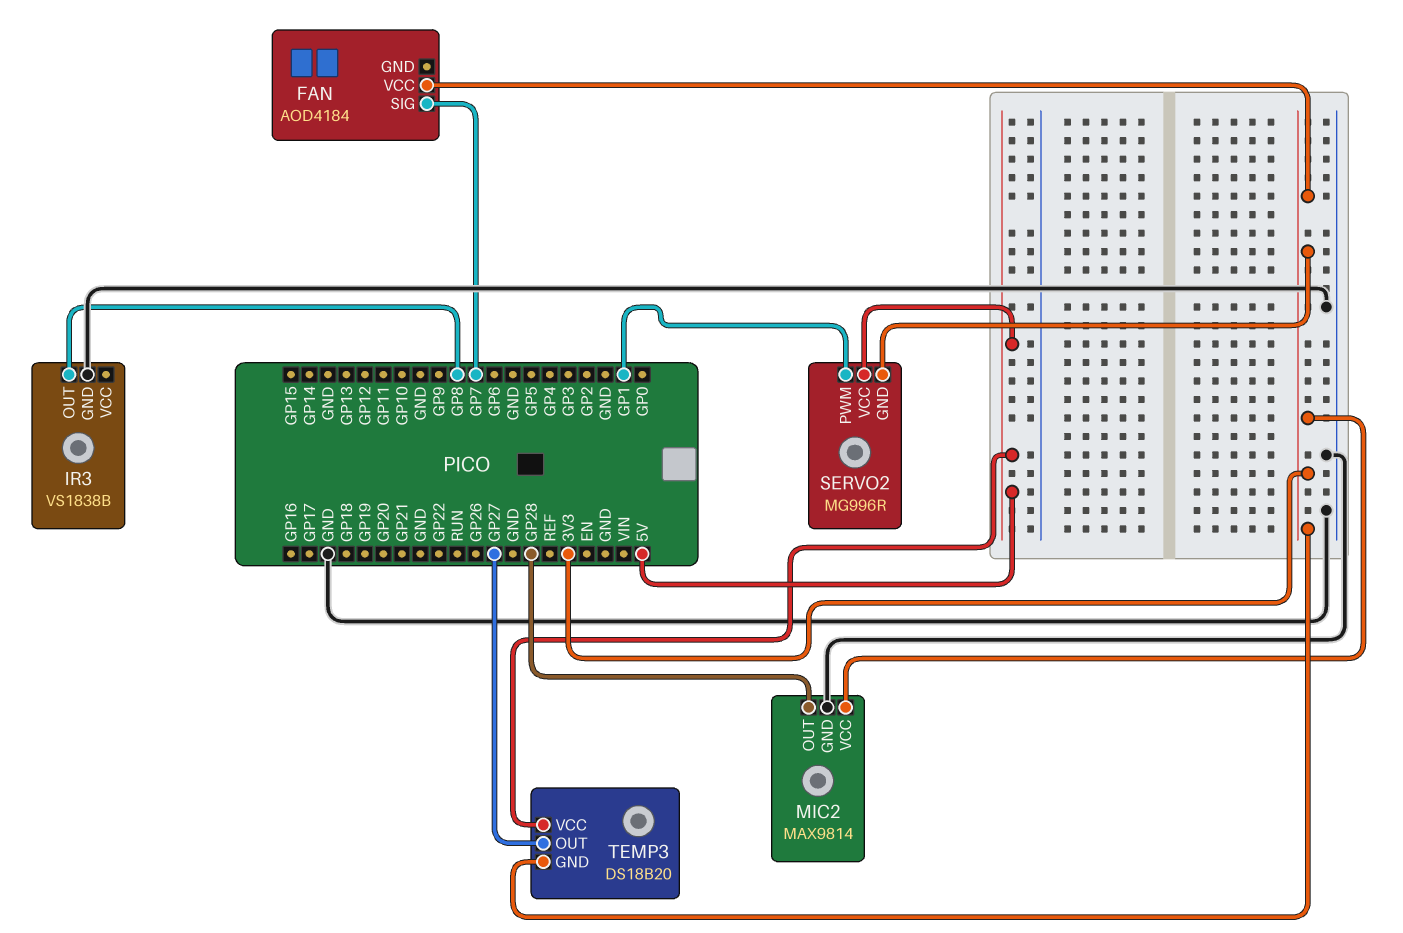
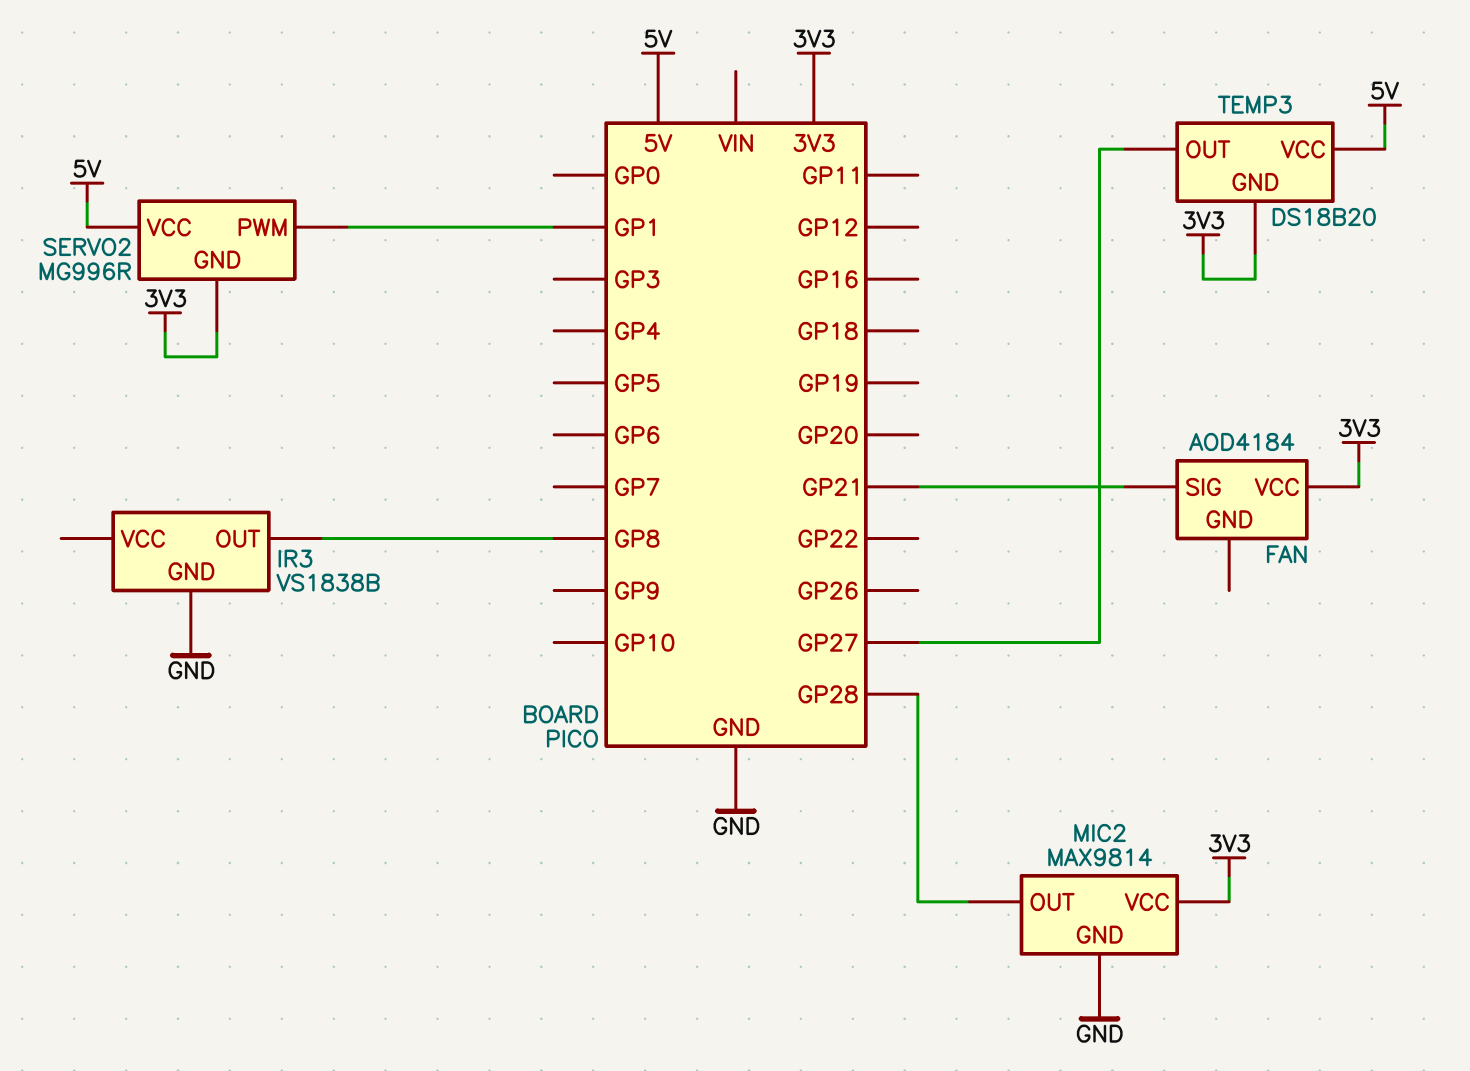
FAN pin SIG: GP7 -> GP21

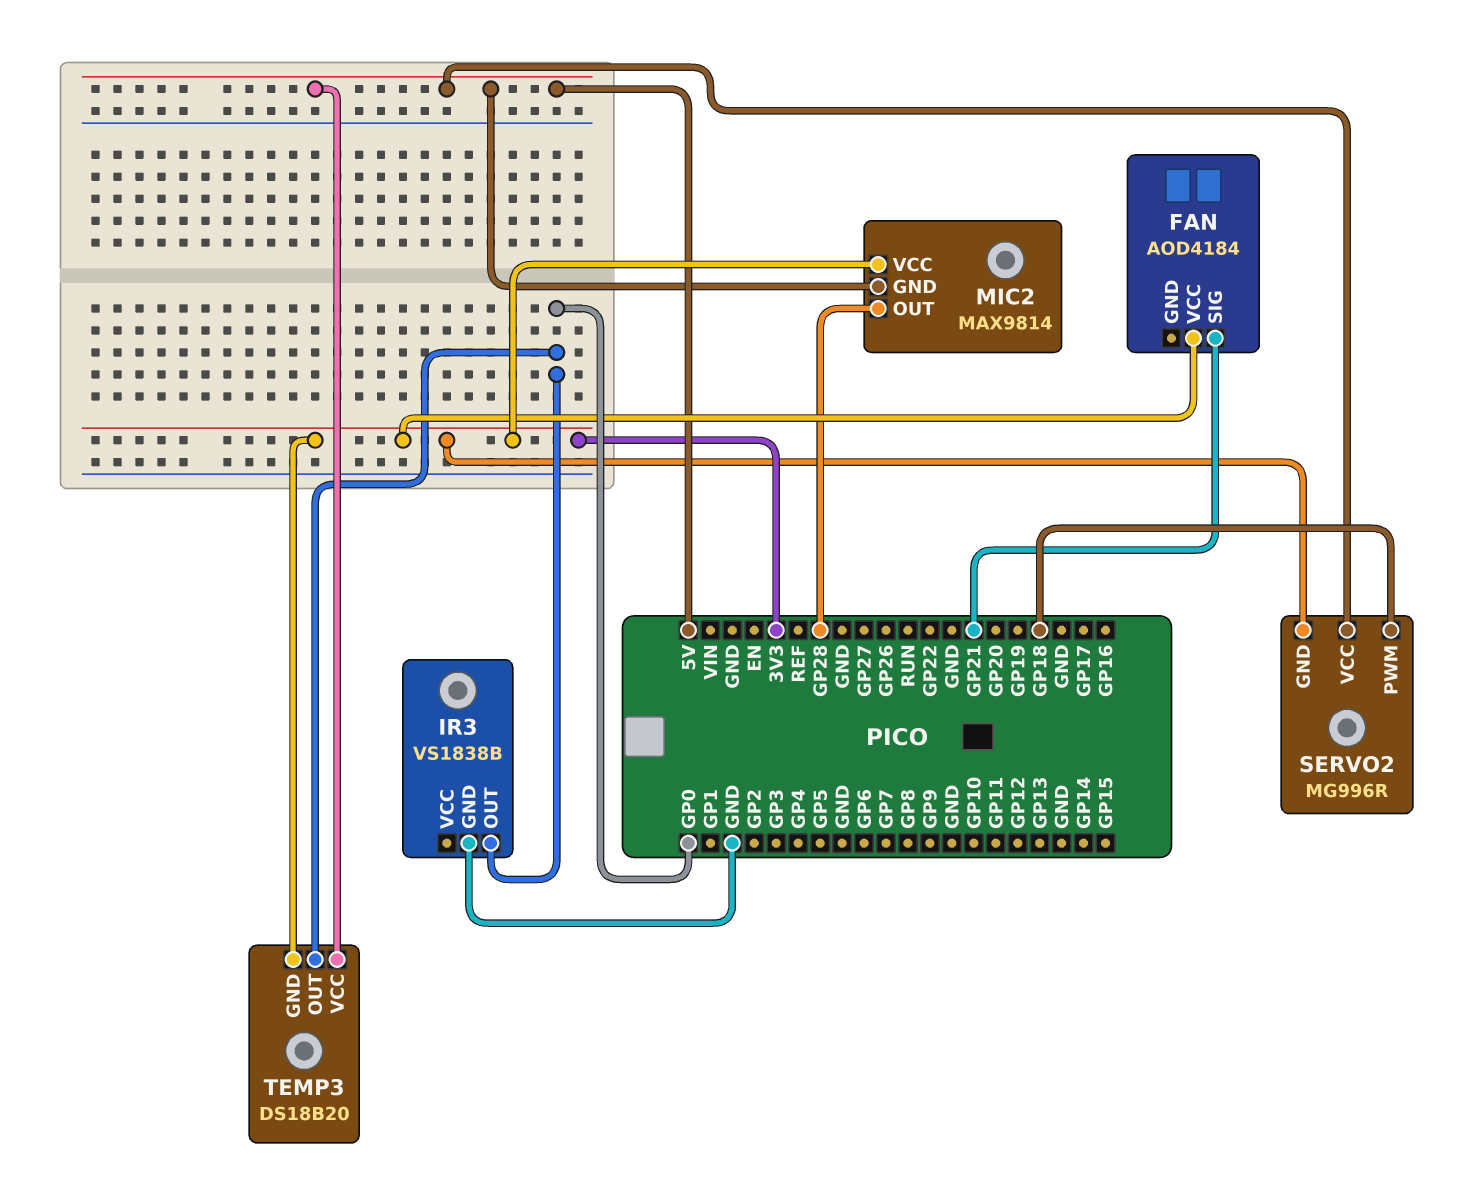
IR3 pin OUT: GP8 -> GP0
MIC2 pin GND: GND -> 5V
SERVO2 pin PWM: GP1 -> GP18
TEMP3 pin OUT: GP27 -> GP0

